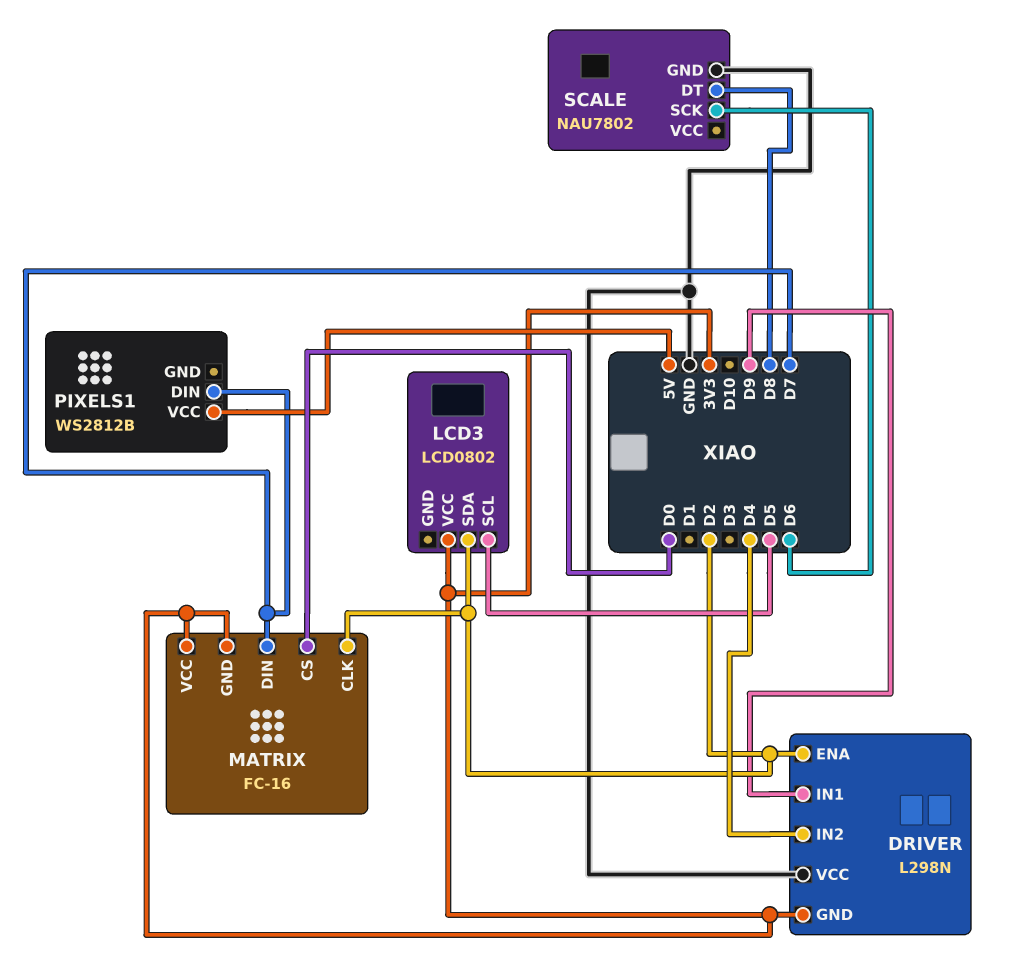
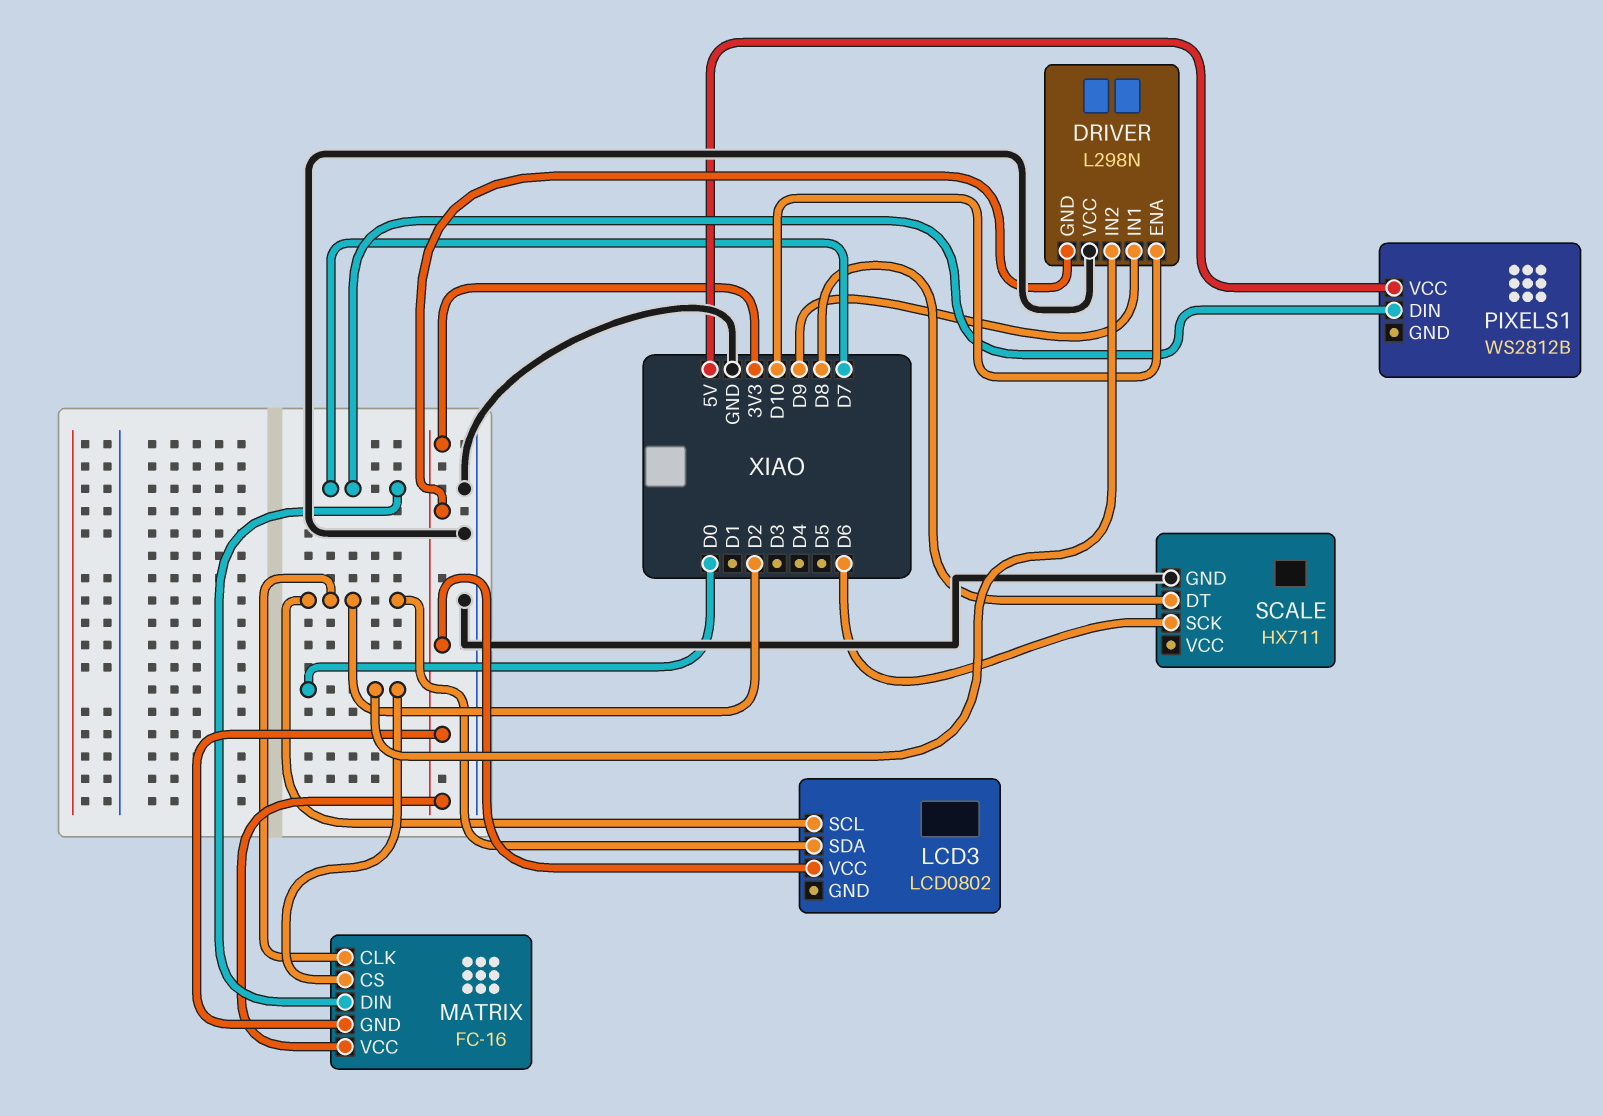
DRIVER pin ENA: D2 -> D10
DRIVER pin IN2: D4 -> D0
LCD3 pin SCL: D5 -> D2
SCALE: NAU7802 -> HX711

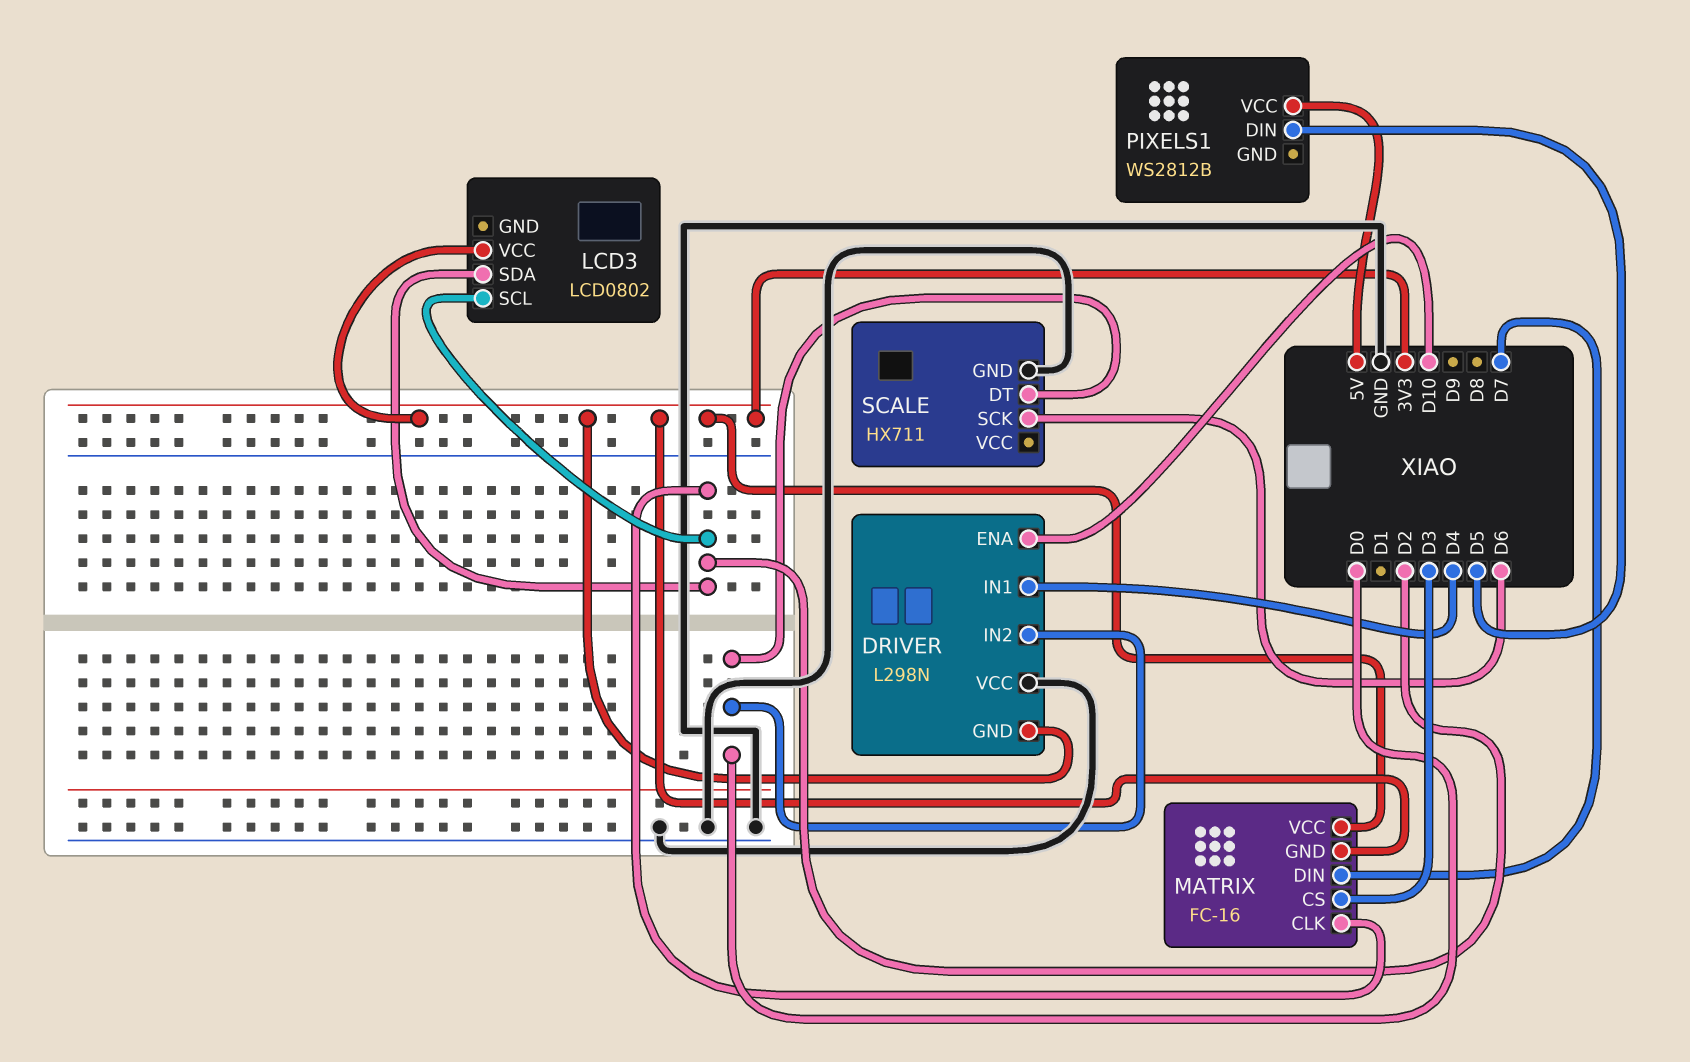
DRIVER pin IN1: D9 -> D4
MATRIX pin CS: D0 -> D3
PIXELS1 pin DIN: D7 -> D5
SCALE pin DT: D8 -> D0

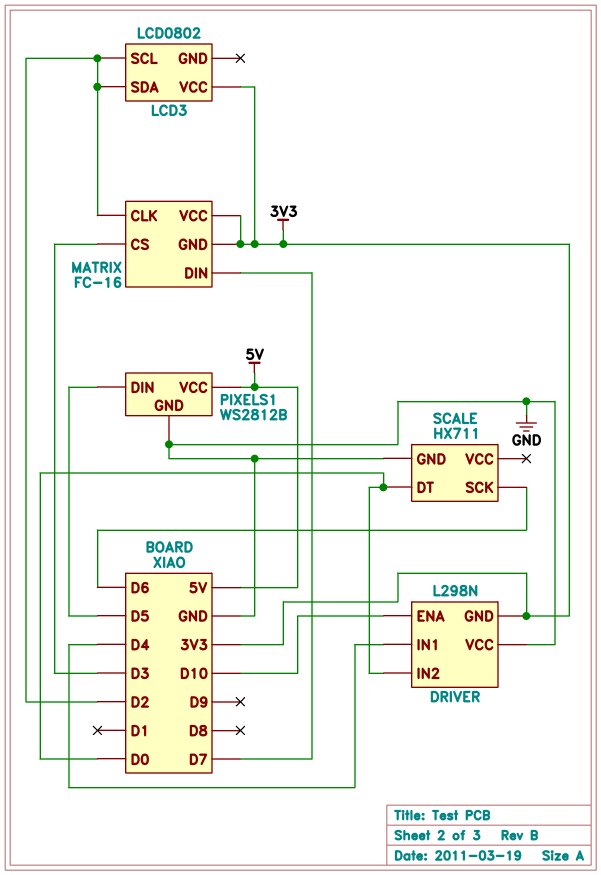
PIXELS1 pin GND: none -> GND

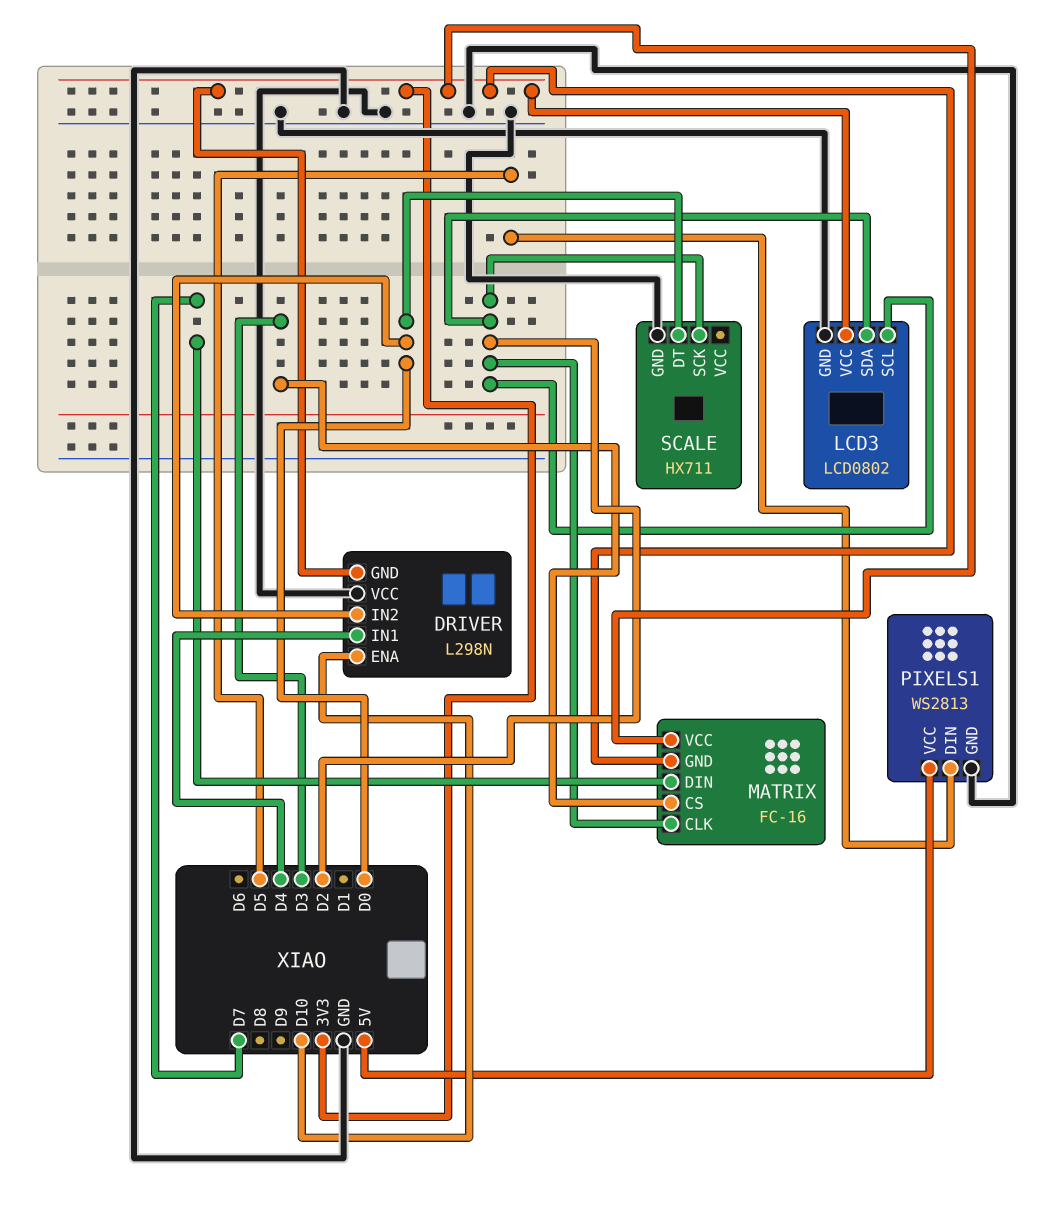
LCD3 pin GND: none -> GND
PIXELS1: WS2812B -> WS2813
SCALE pin SCK: D6 -> D2

